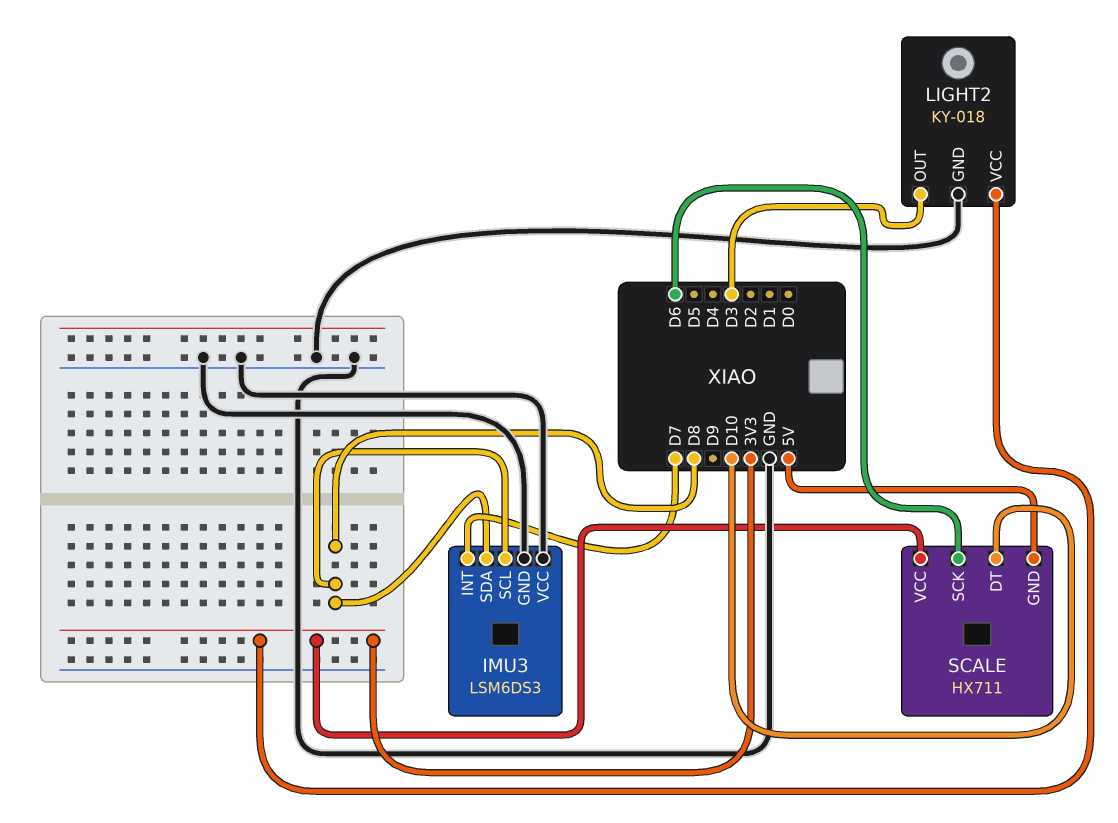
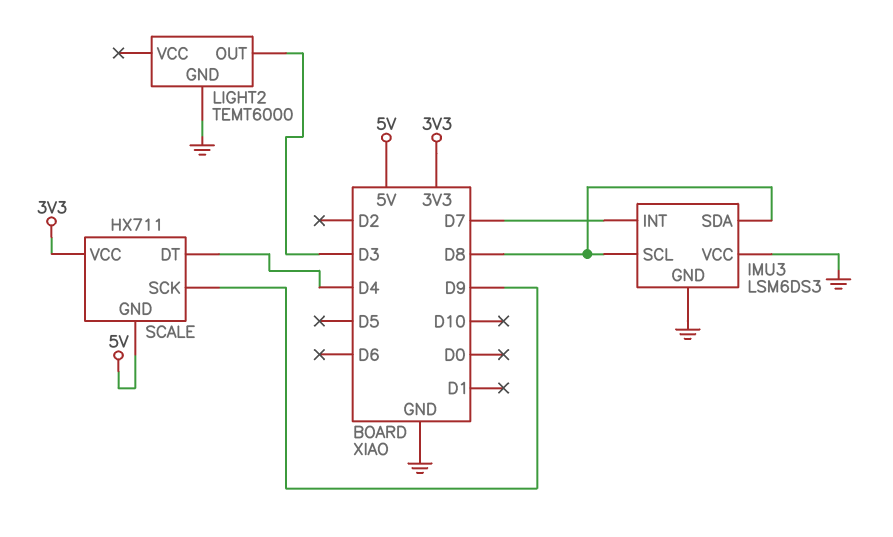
LIGHT2: KY-018 -> TEMT6000
LIGHT2 pin VCC: 3V3 -> none
SCALE pin DT: D10 -> D4
SCALE pin SCK: D6 -> D9

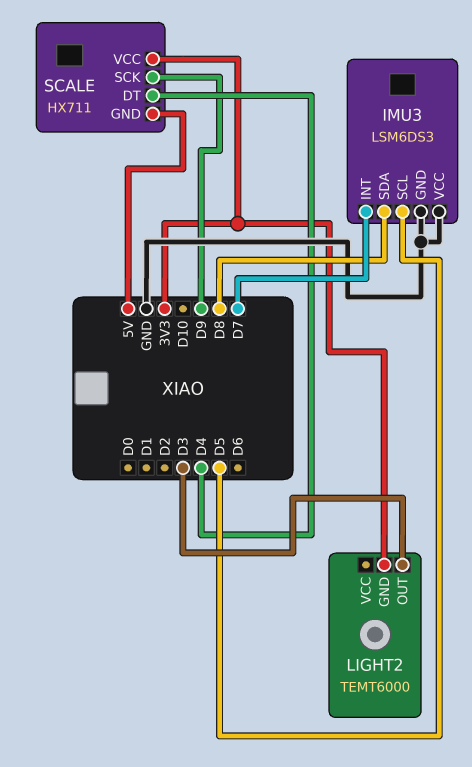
IMU3 pin SCL: D8 -> D5
LIGHT2 pin GND: GND -> 3V3

